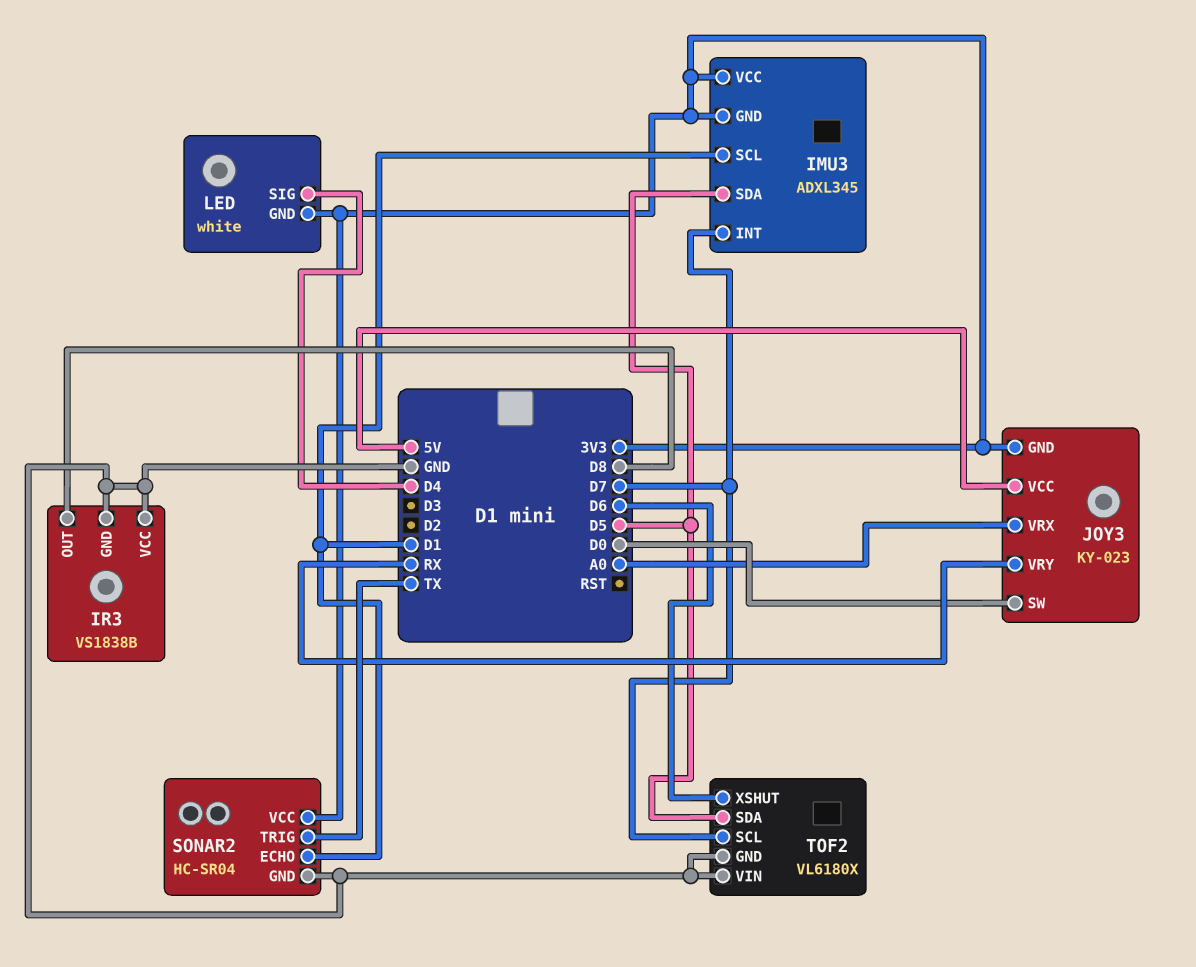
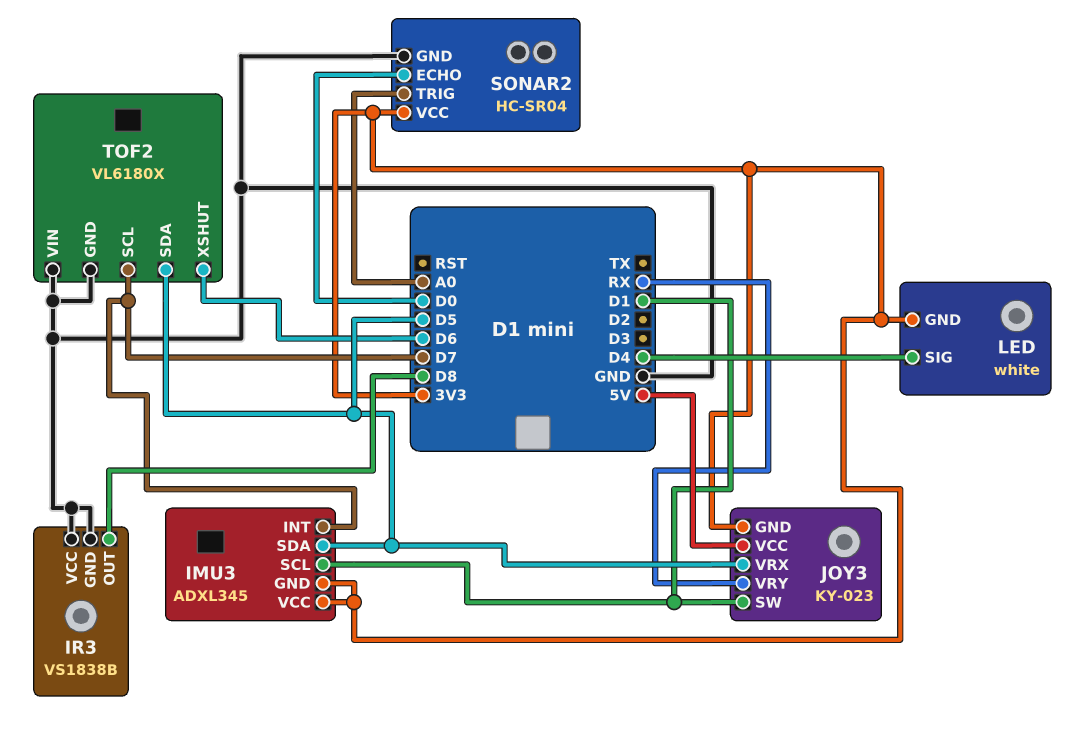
JOY3 pin SW: D0 -> D1
JOY3 pin VRX: A0 -> D5
SONAR2 pin ECHO: D1 -> D0
SONAR2 pin TRIG: TX -> A0

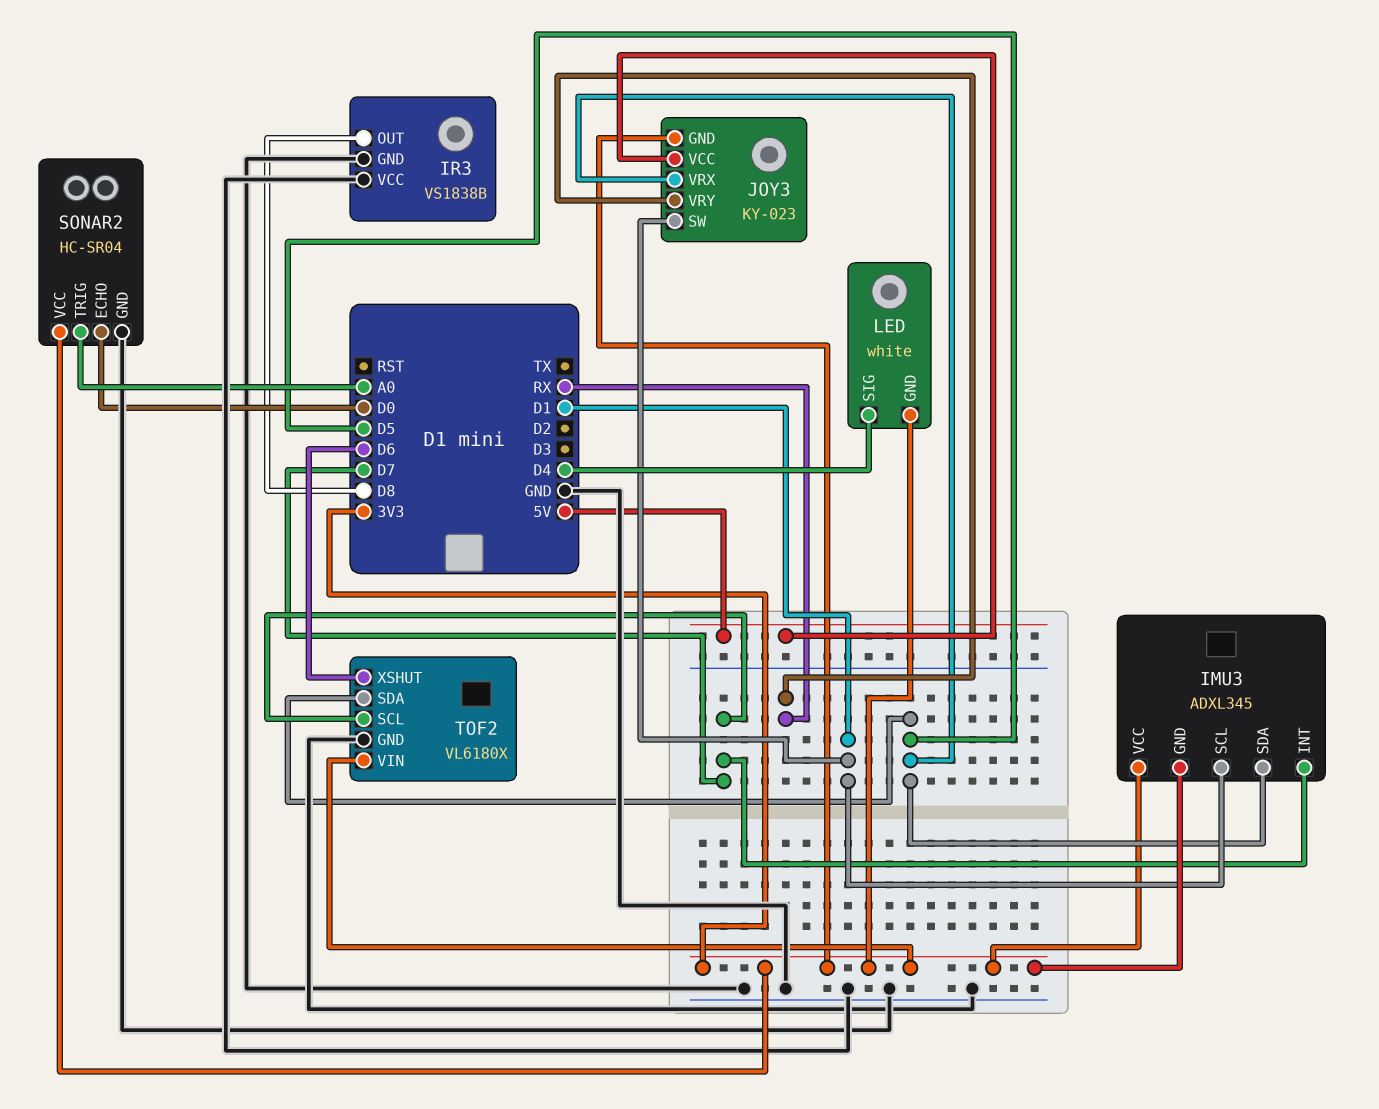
TOF2 pin VIN: GND -> 3V3

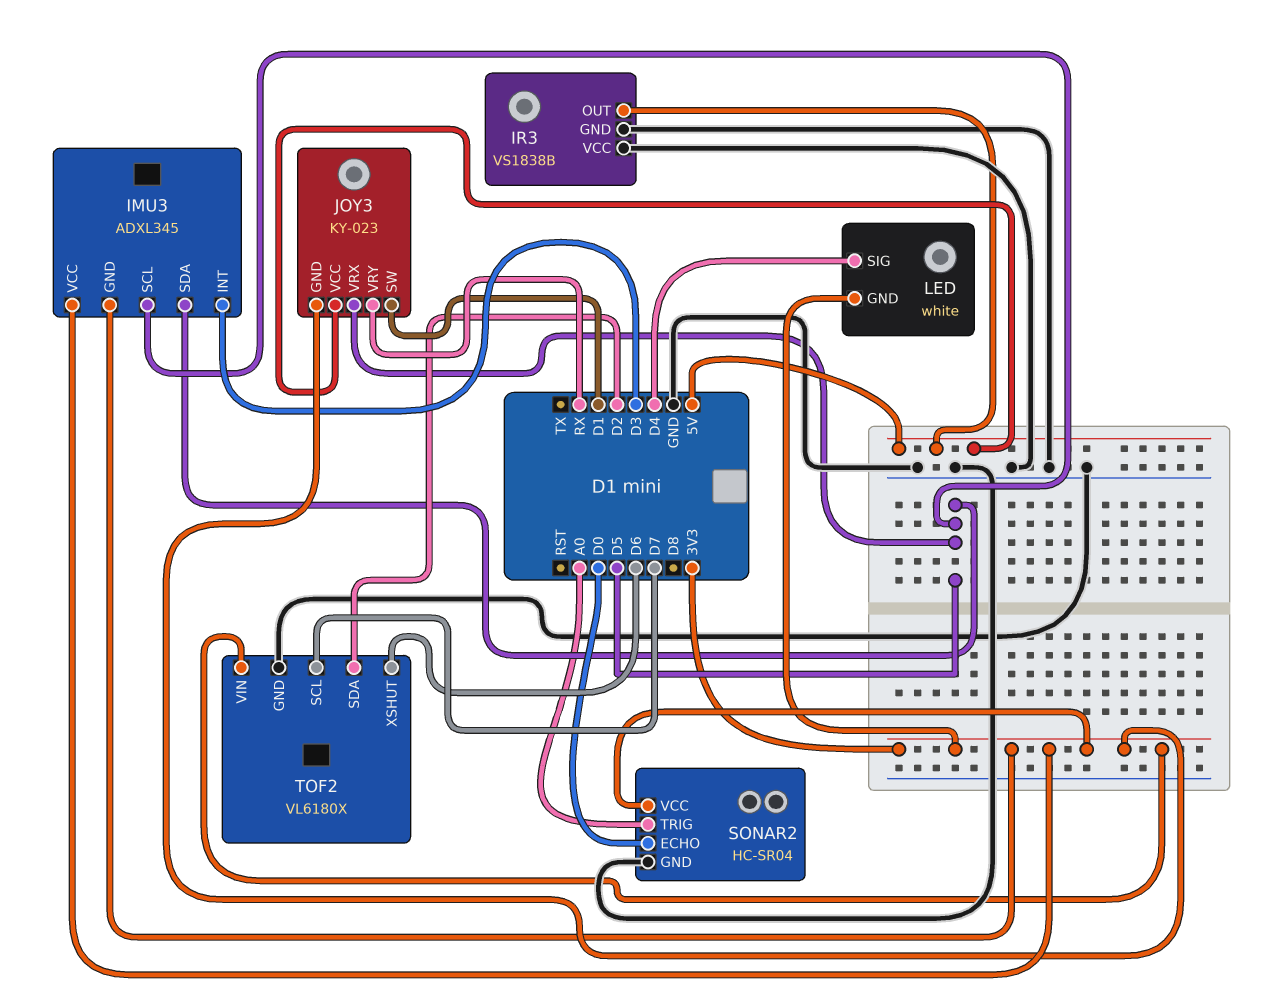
IMU3 pin INT: D7 -> D3
IMU3 pin SCL: D1 -> D5
IR3 pin OUT: D8 -> 5V
TOF2 pin SDA: D5 -> D2

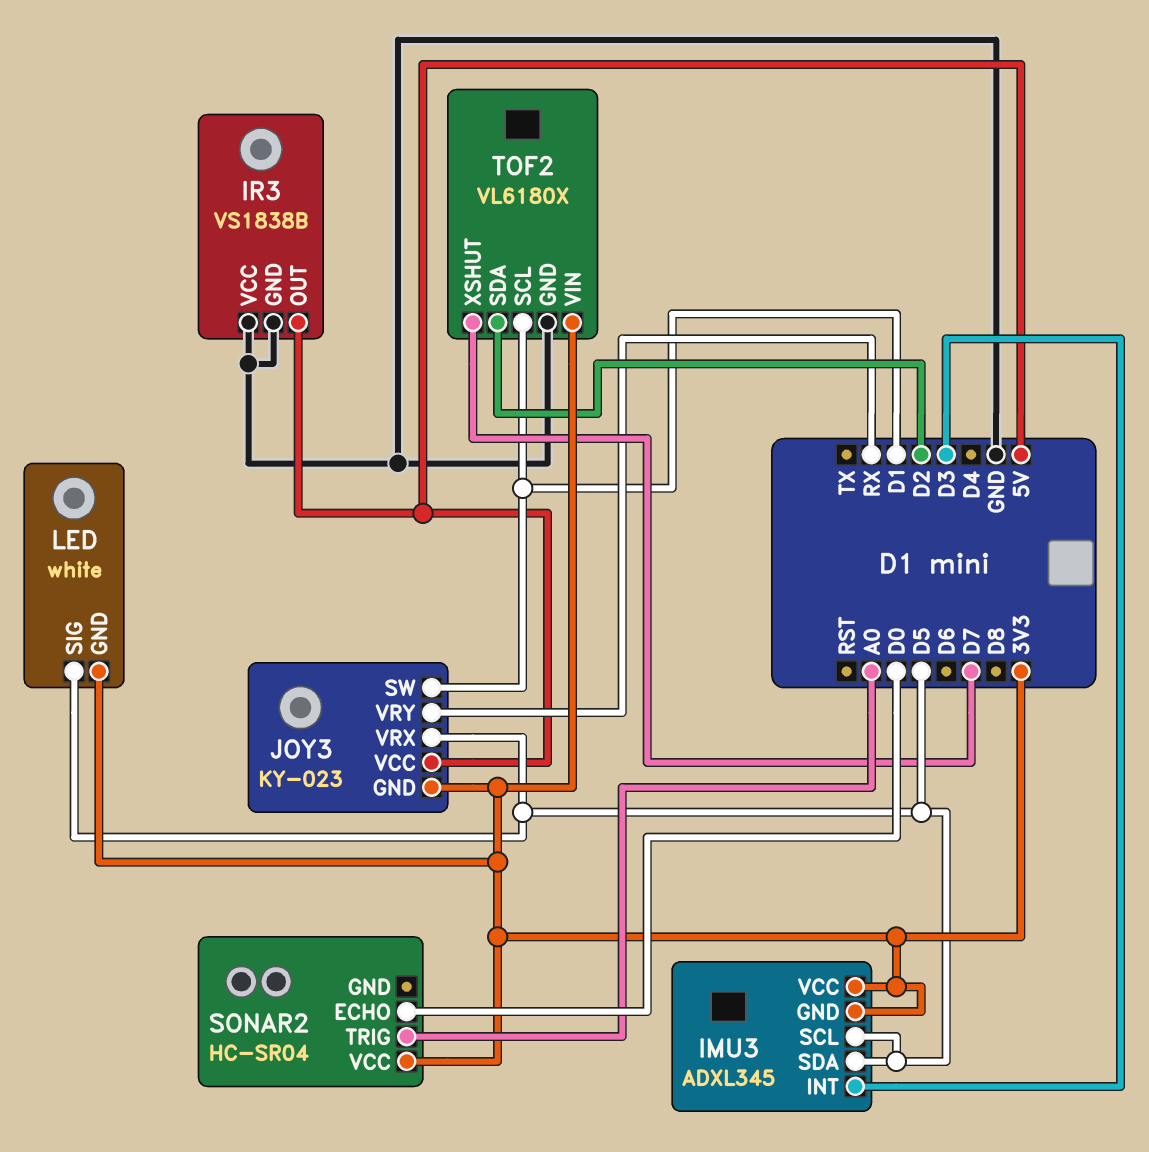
LED pin SIG: D4 -> D5
SONAR2 pin GND: GND -> none
TOF2 pin SCL: D7 -> D1
TOF2 pin XSHUT: D6 -> D7

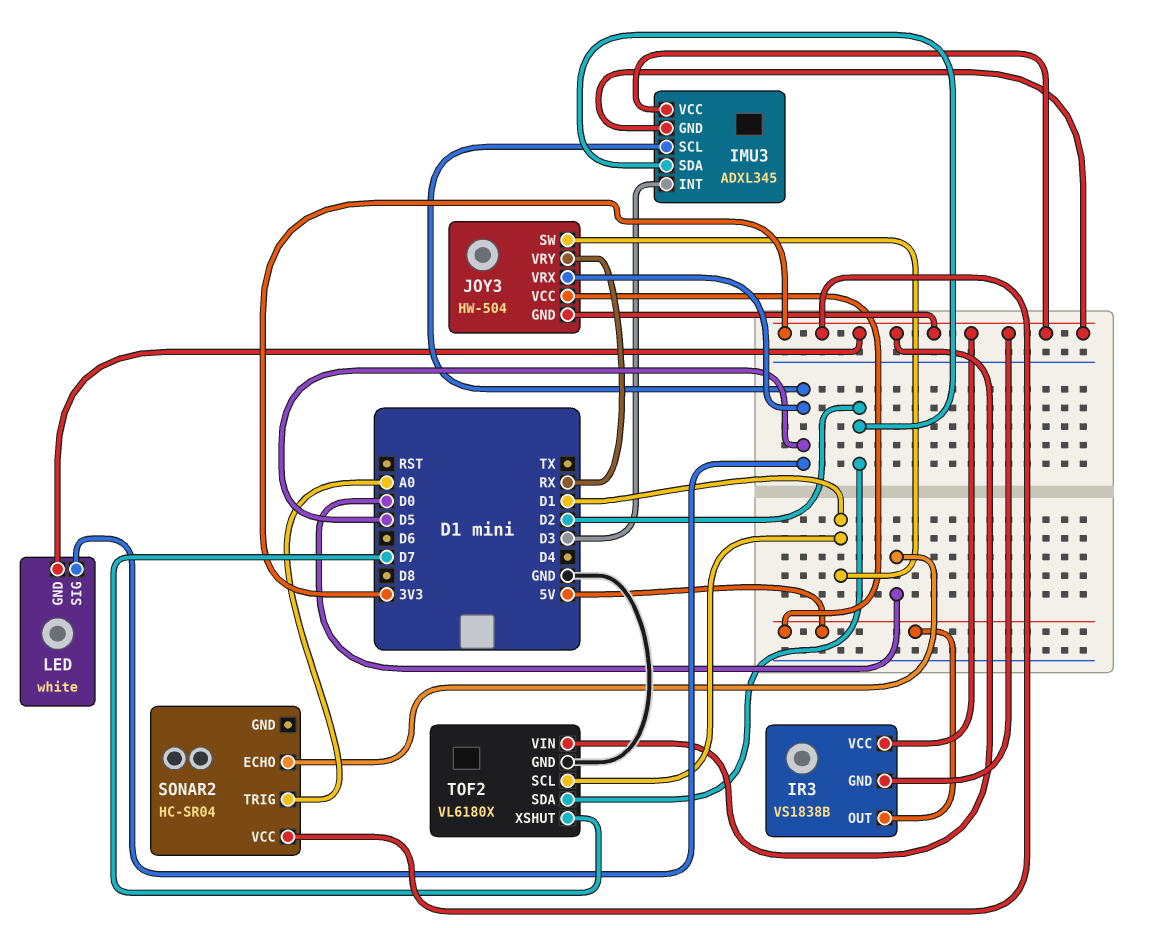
IMU3 pin SDA: D5 -> D2
IR3 pin GND: GND -> 3V3
IR3 pin VCC: GND -> 3V3
JOY3: KY-023 -> HW-504

